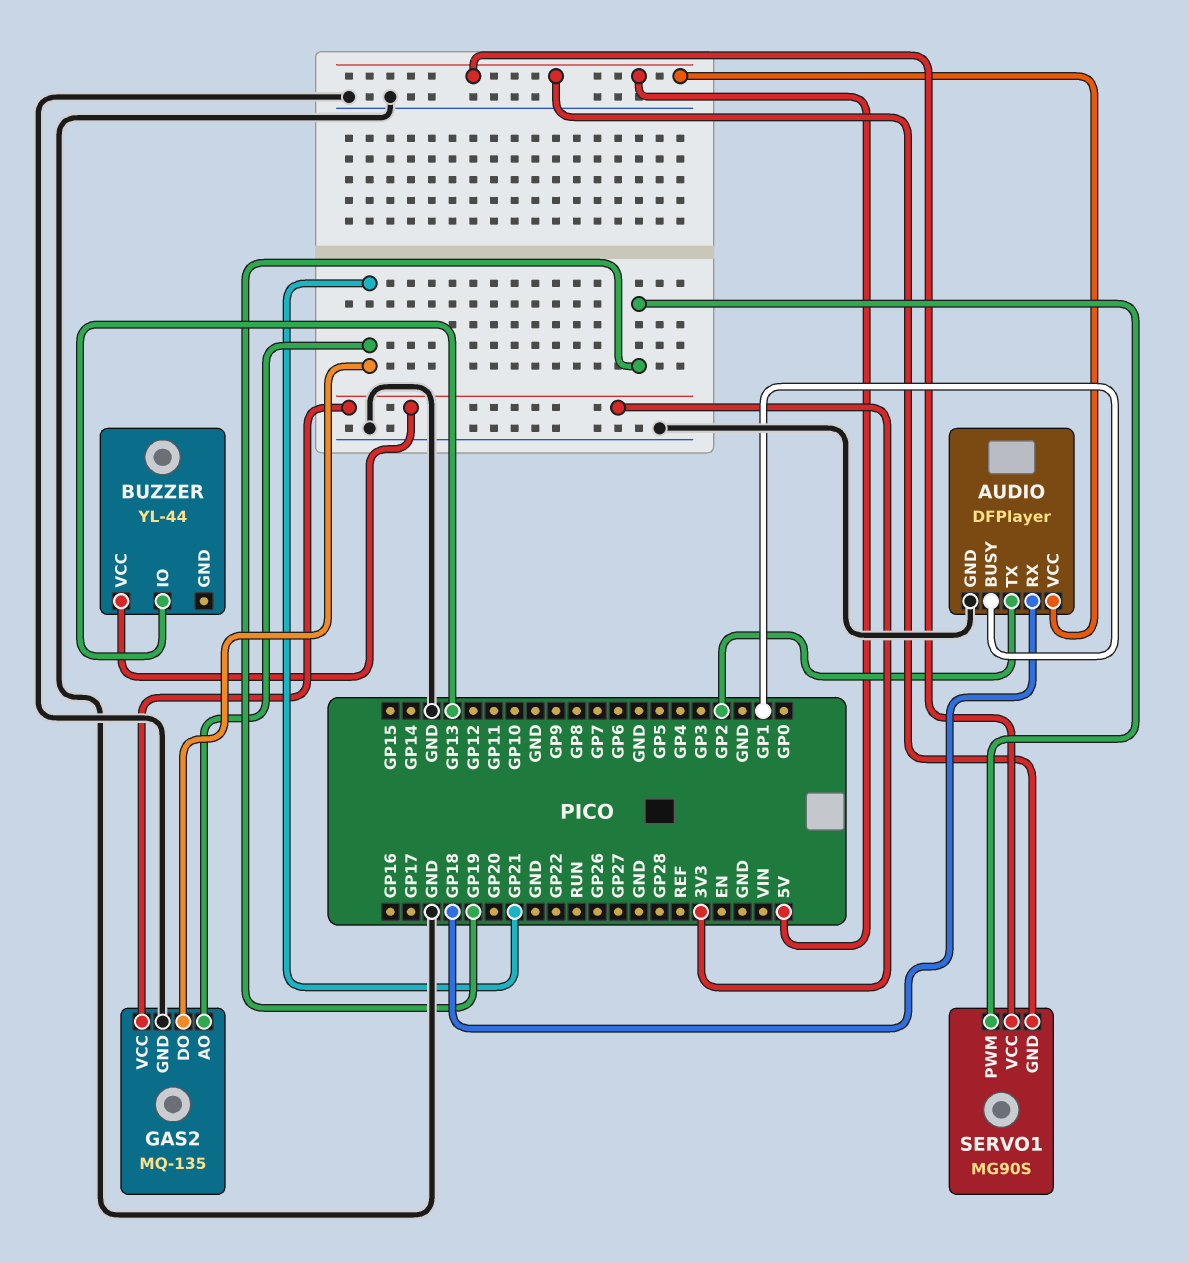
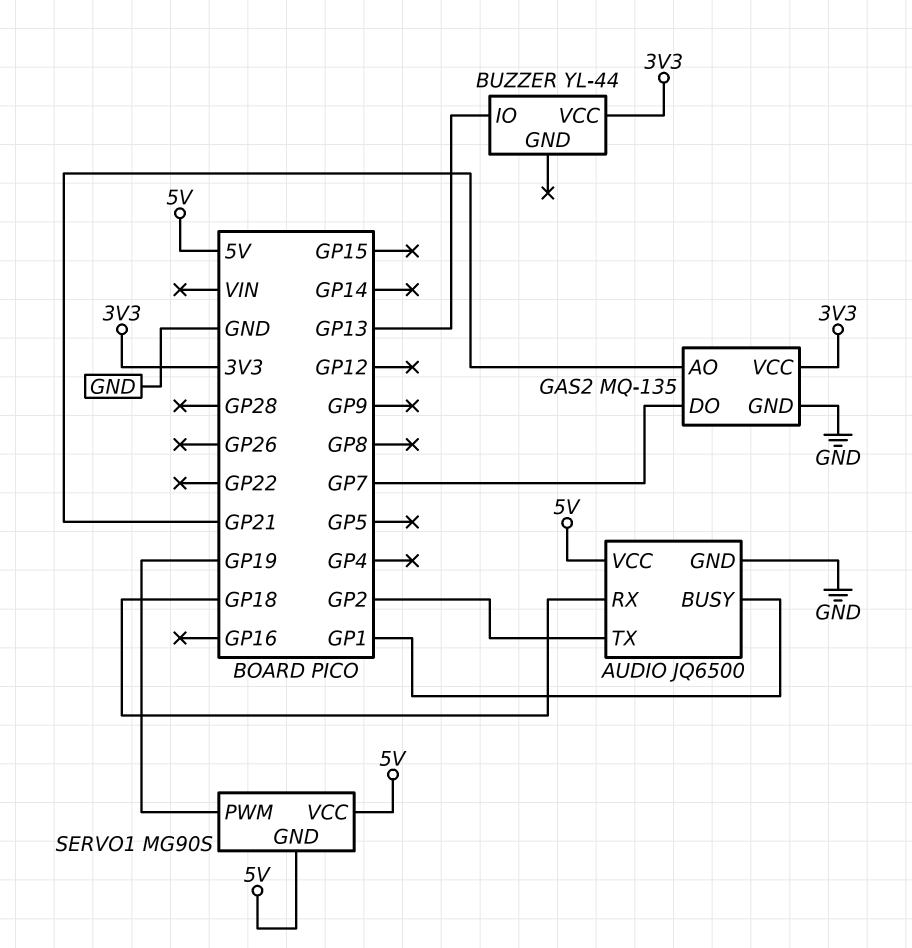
AUDIO: DFPlayer -> JQ6500
GAS2 pin DO: GP21 -> GP7

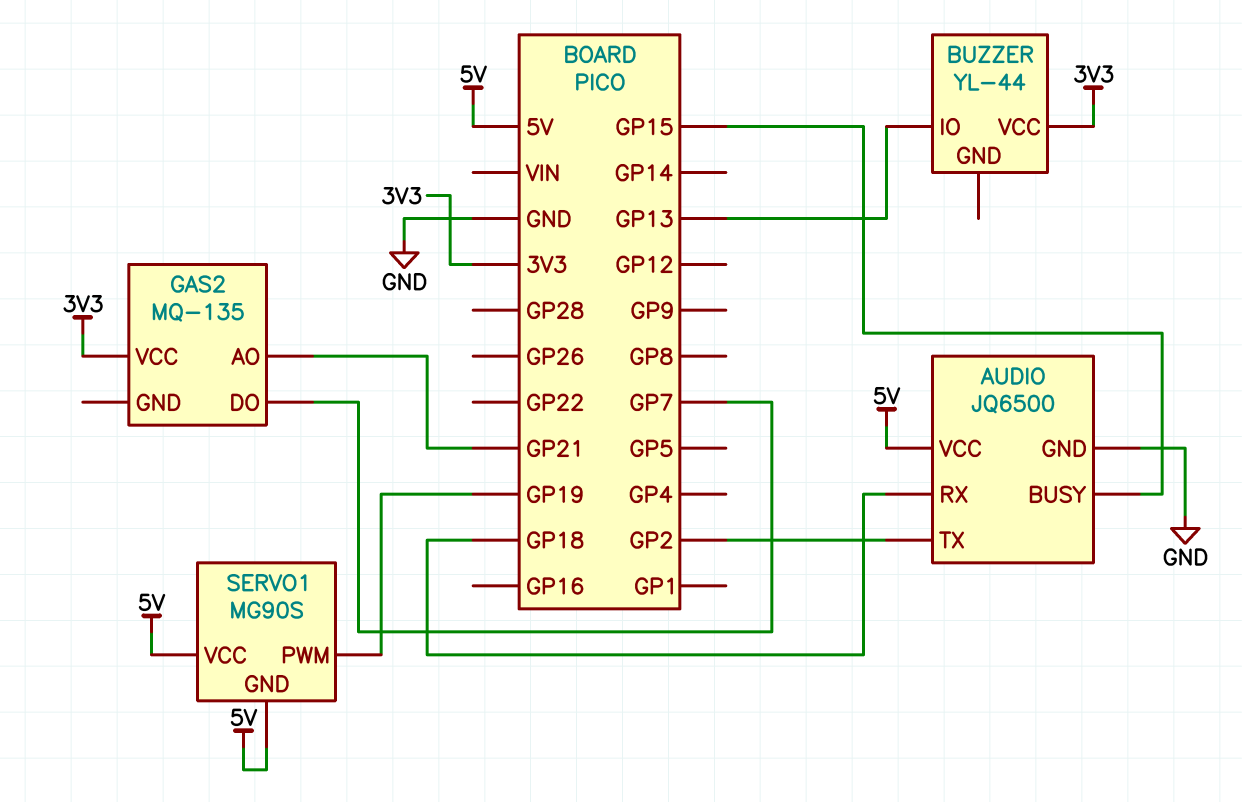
AUDIO pin BUSY: GP1 -> GP15
GAS2 pin GND: GND -> none

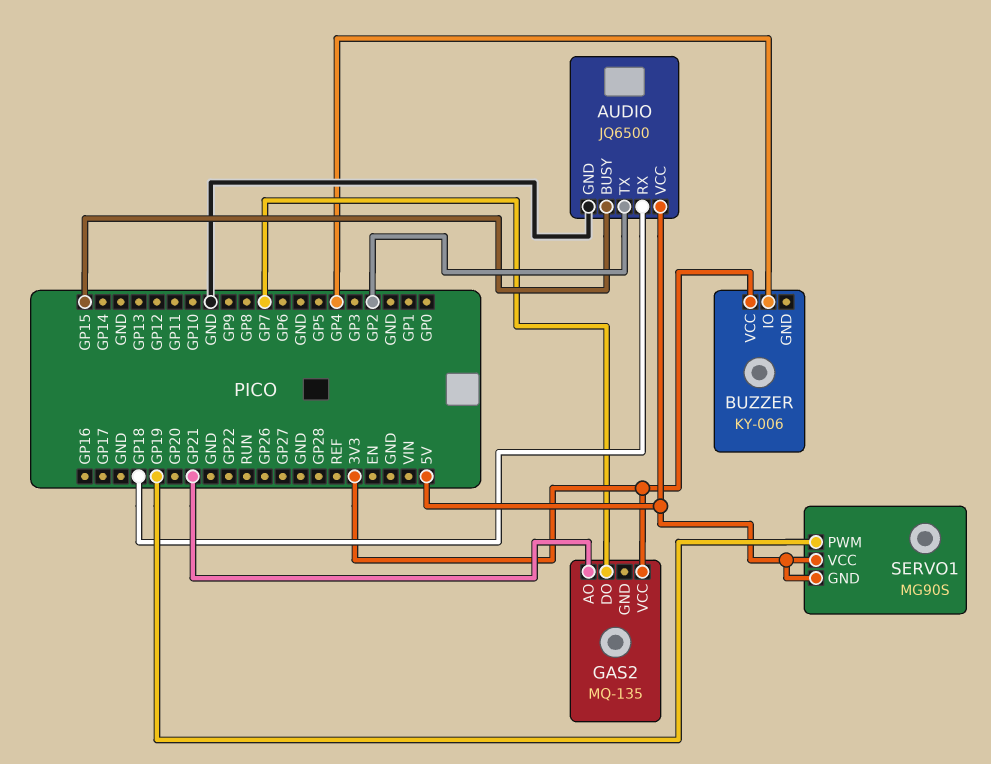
BUZZER: YL-44 -> KY-006
BUZZER pin IO: GP13 -> GP4

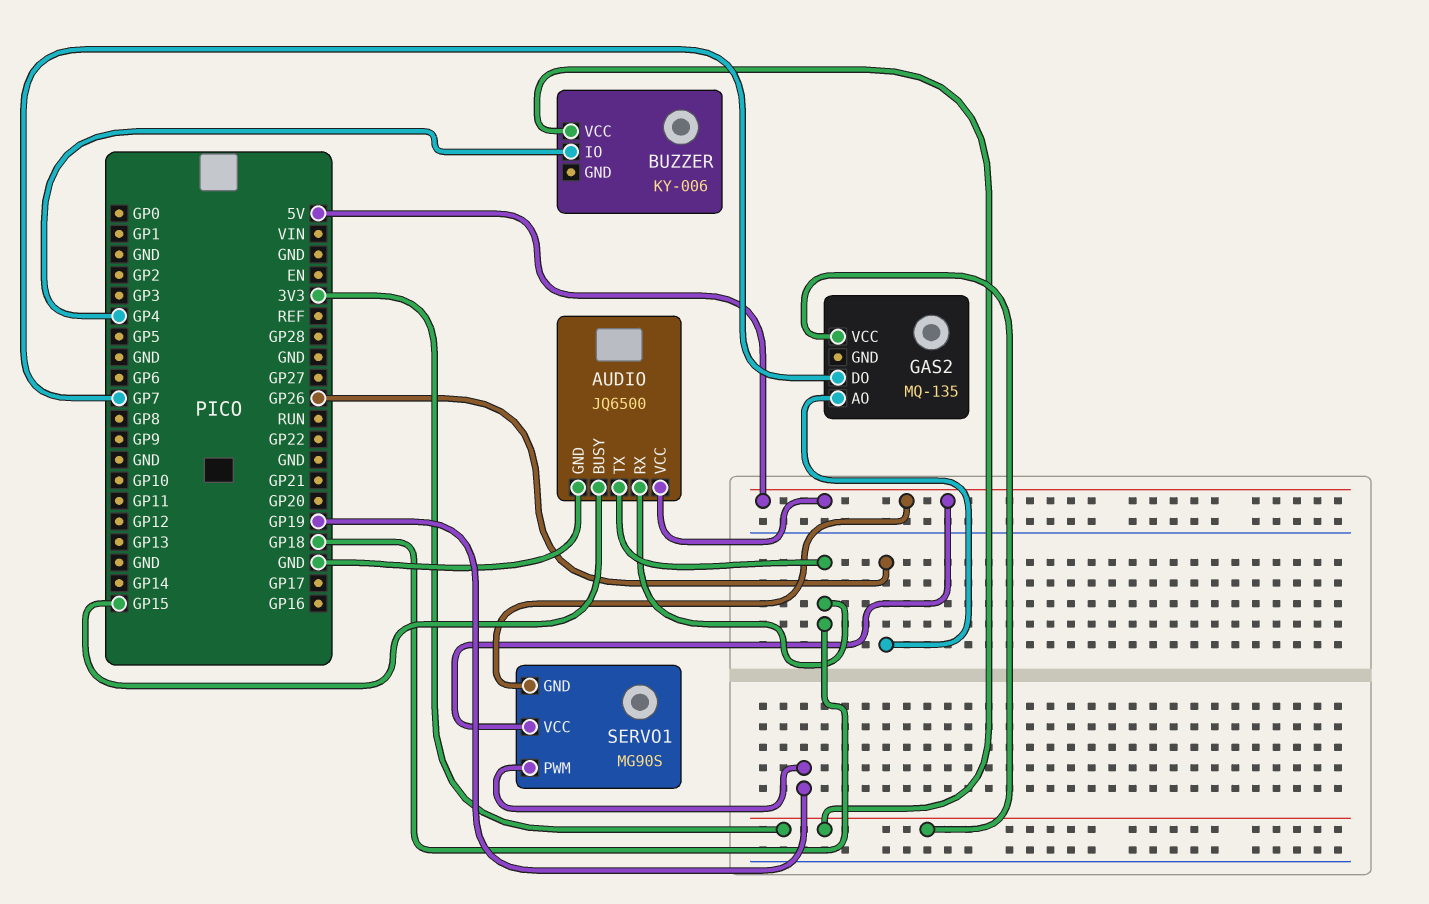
AUDIO pin TX: GP2 -> GP18
GAS2 pin AO: GP21 -> GP26

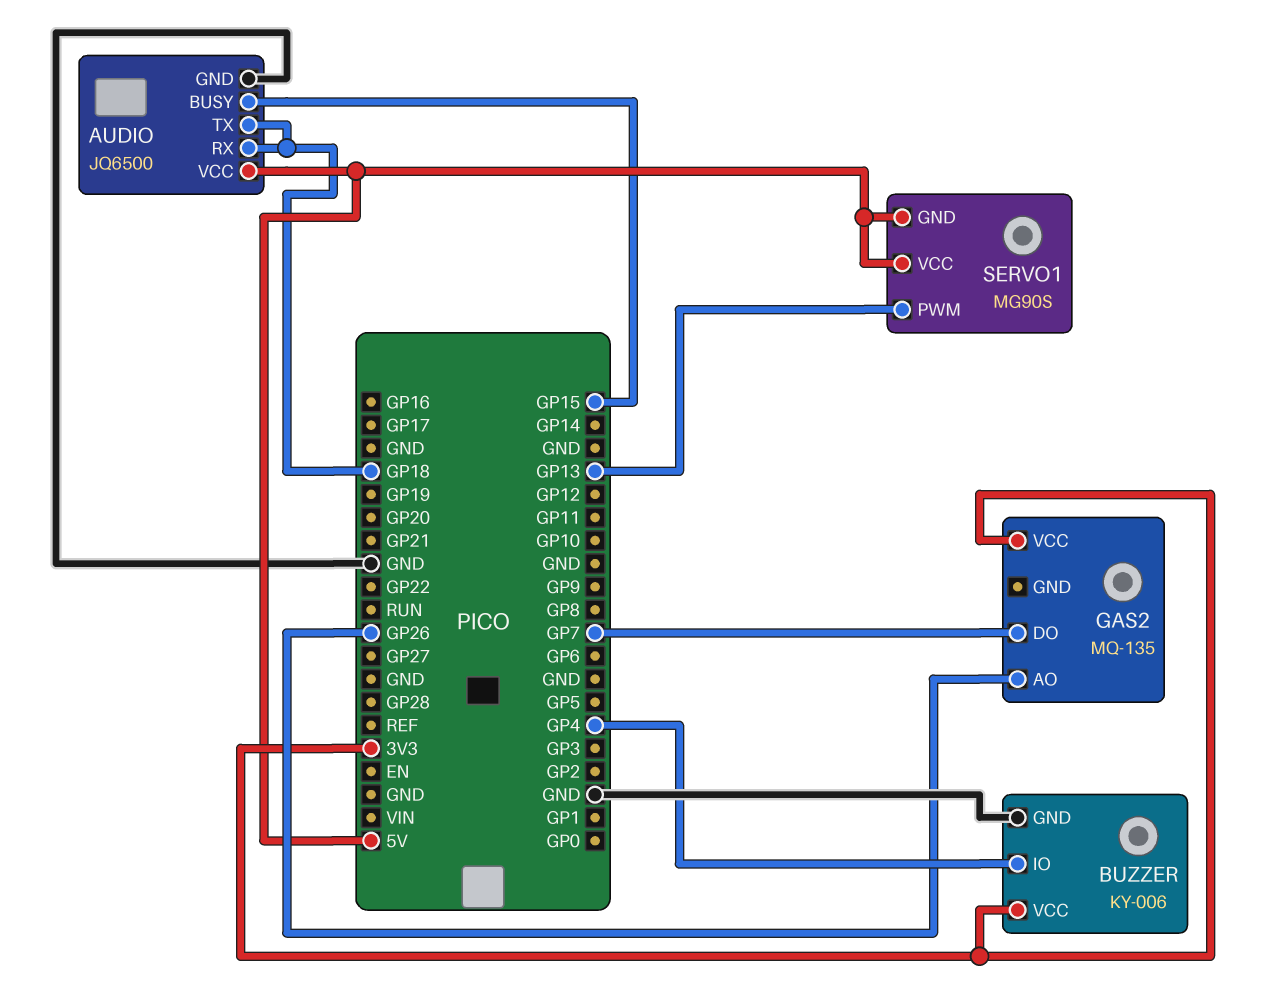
BUZZER pin GND: none -> GND
SERVO1 pin PWM: GP19 -> GP13

